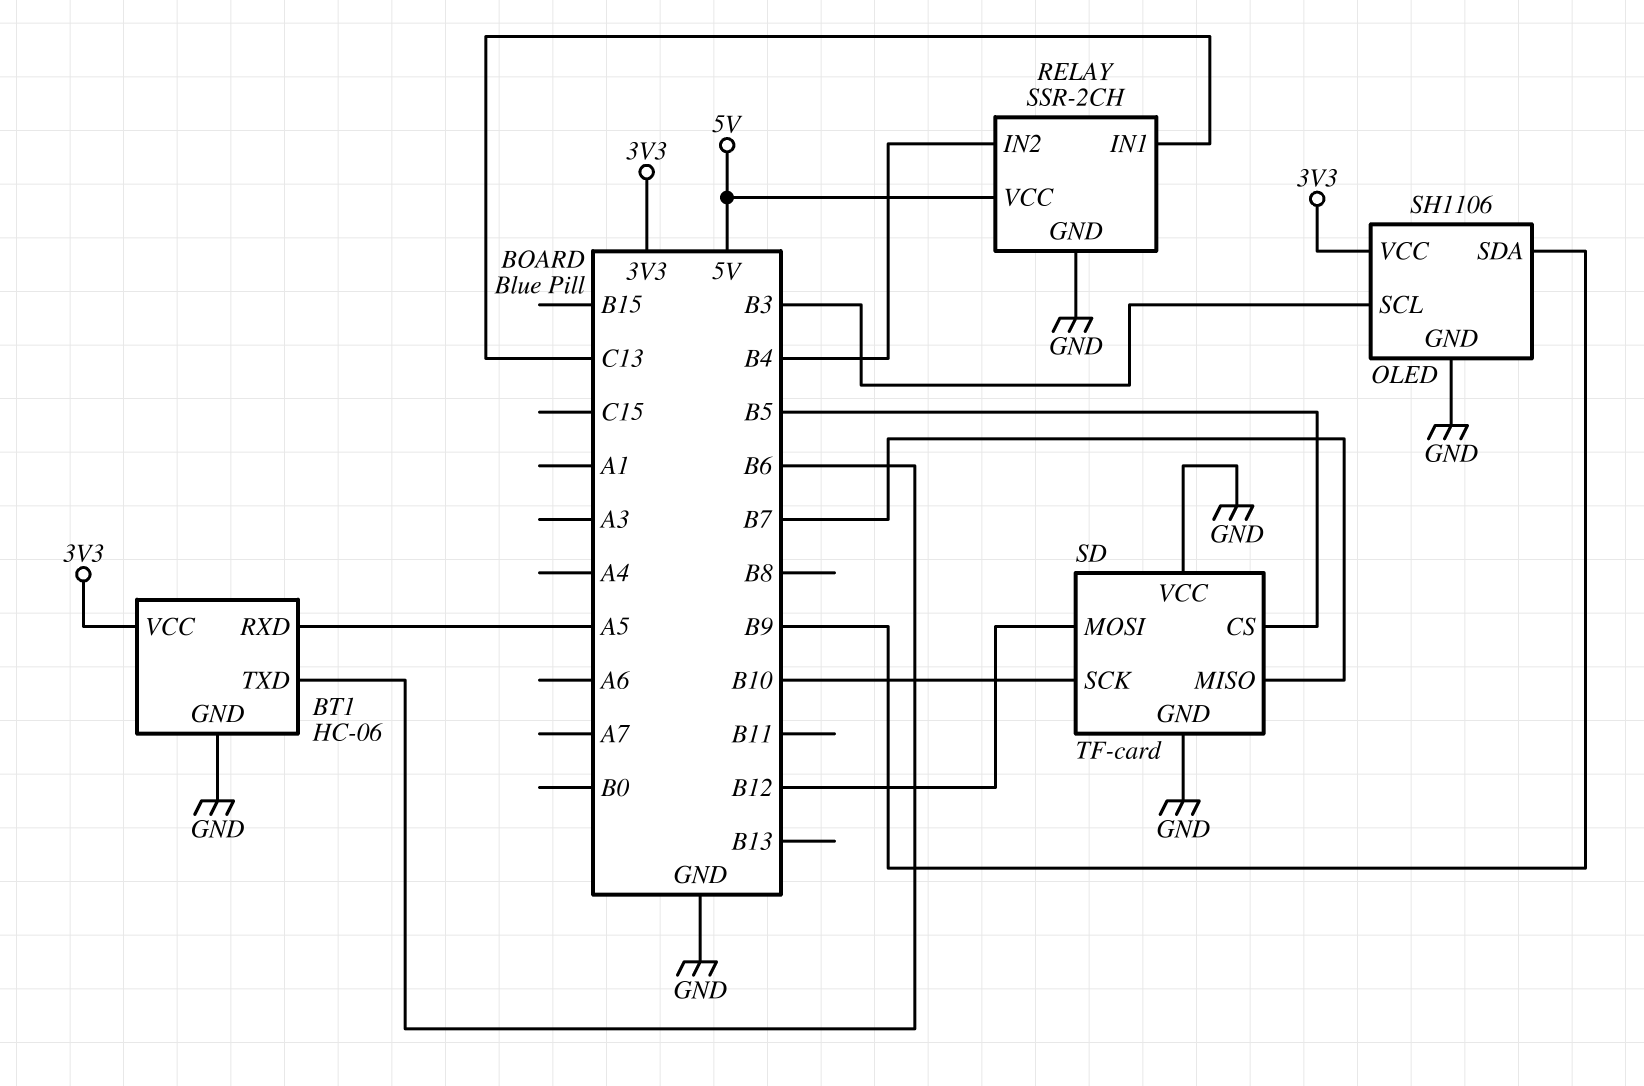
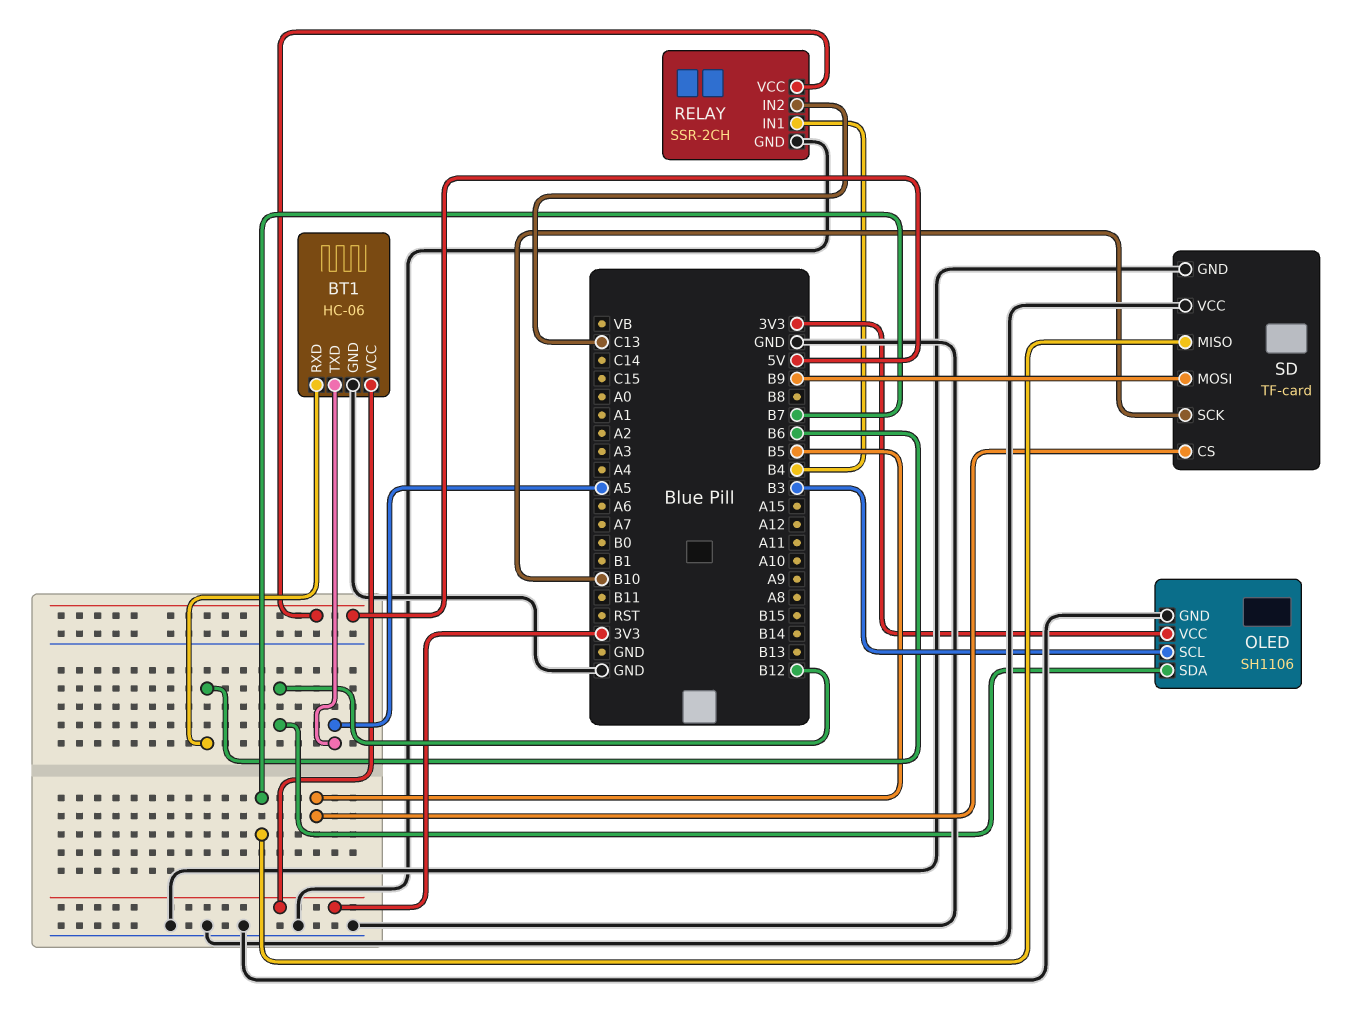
BT1 pin RXD: A5 -> B6
BT1 pin TXD: B6 -> A5
OLED pin SDA: B9 -> B12
RELAY pin IN1: C13 -> B4
RELAY pin IN2: B4 -> C13
SD pin MOSI: B12 -> B9

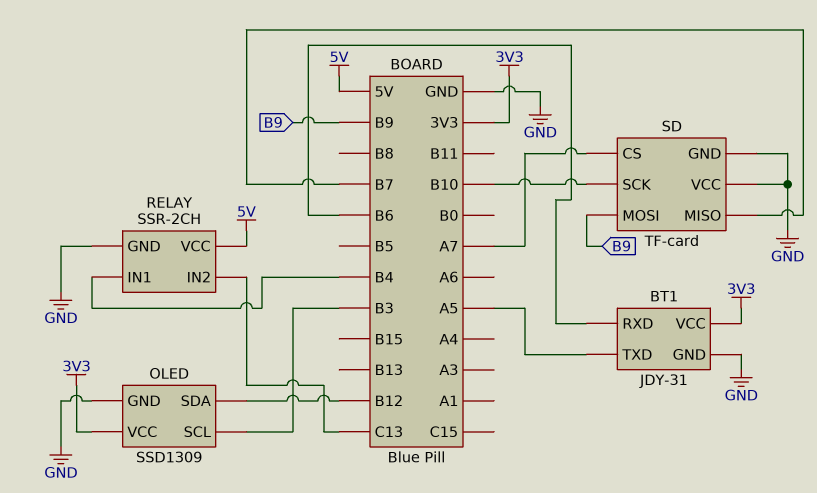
BT1: HC-06 -> JDY-31
OLED: SH1106 -> SSD1309
SD pin CS: B5 -> A7

